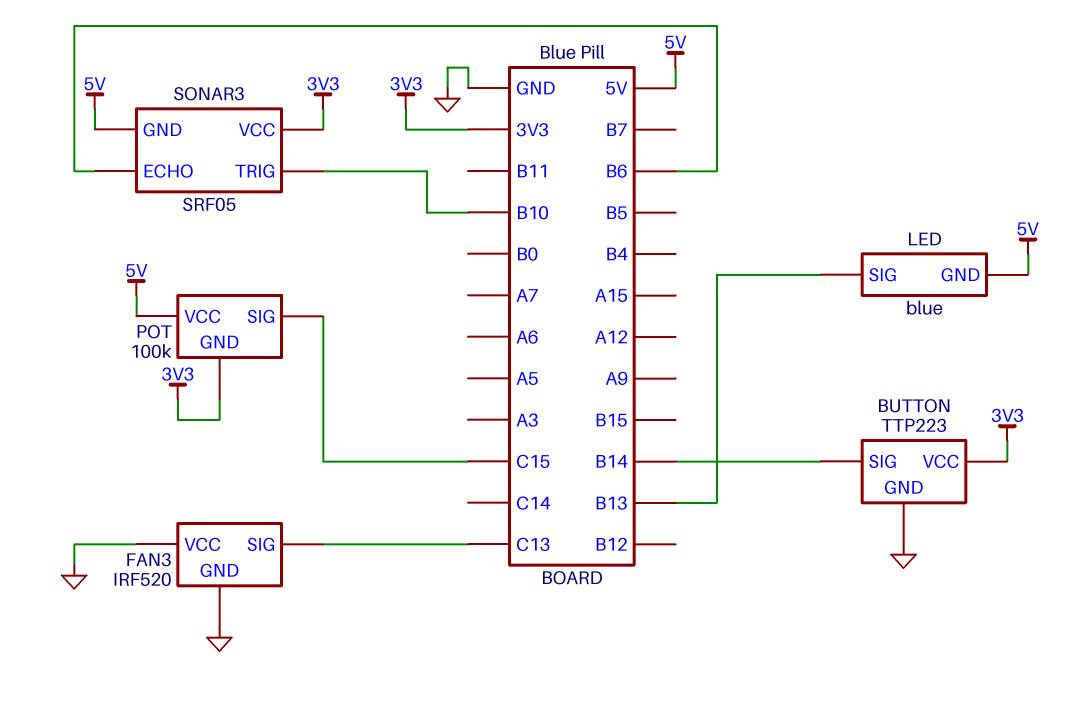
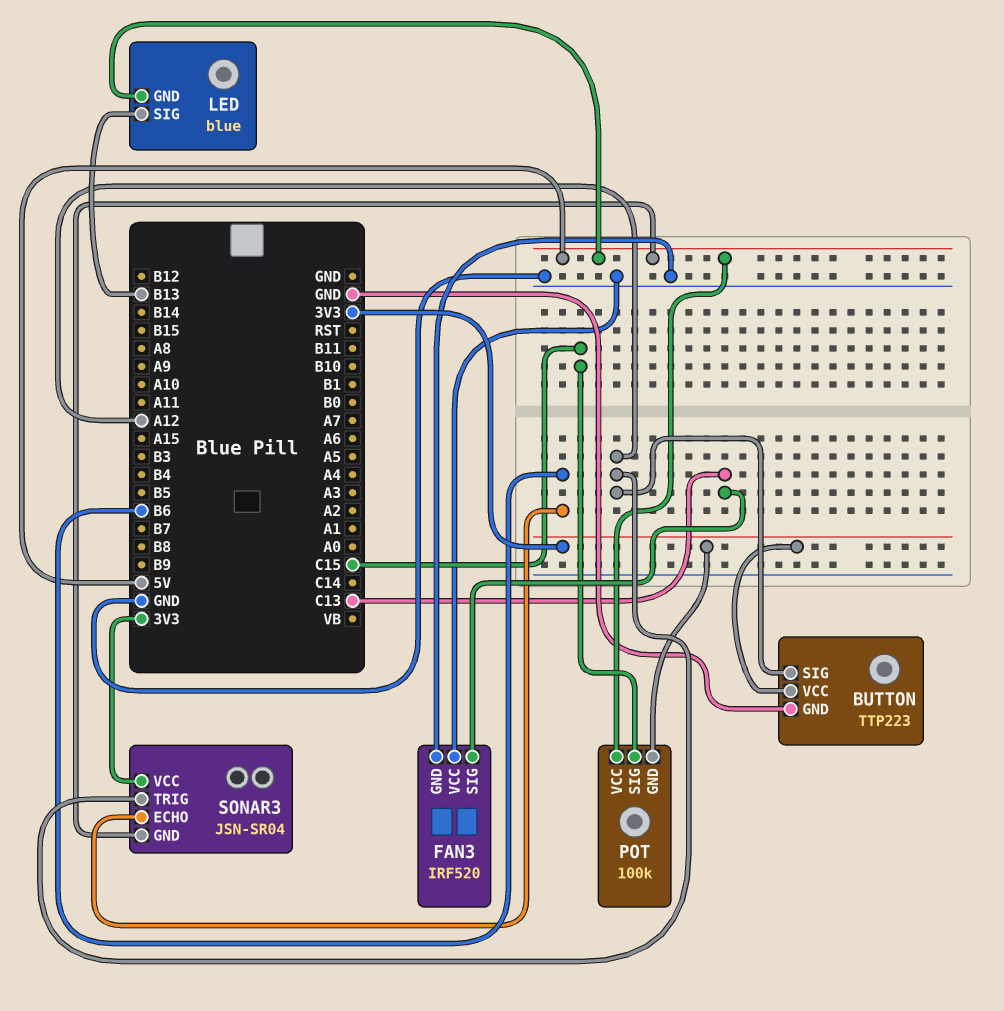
BUTTON pin SIG: B14 -> A12
SONAR3: SRF05 -> JSN-SR04
SONAR3 pin TRIG: B10 -> A12

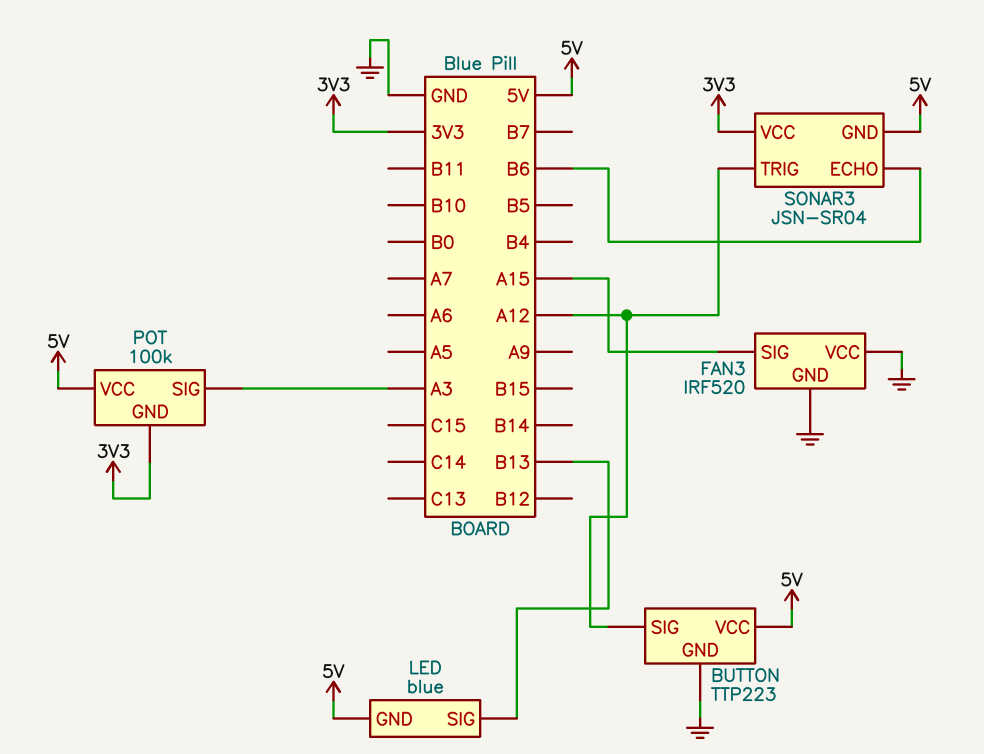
BUTTON pin VCC: 3V3 -> 5V
FAN3 pin SIG: C13 -> A15
POT pin SIG: C15 -> A3

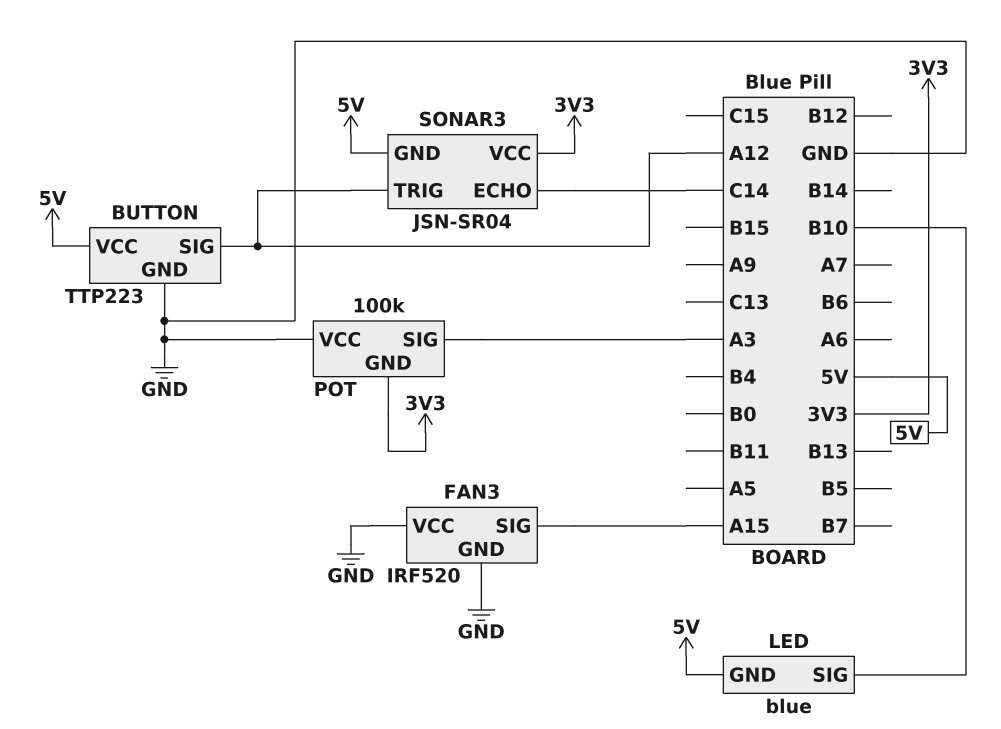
LED pin SIG: B13 -> B10
POT pin VCC: 5V -> GND
SONAR3 pin ECHO: B6 -> C14

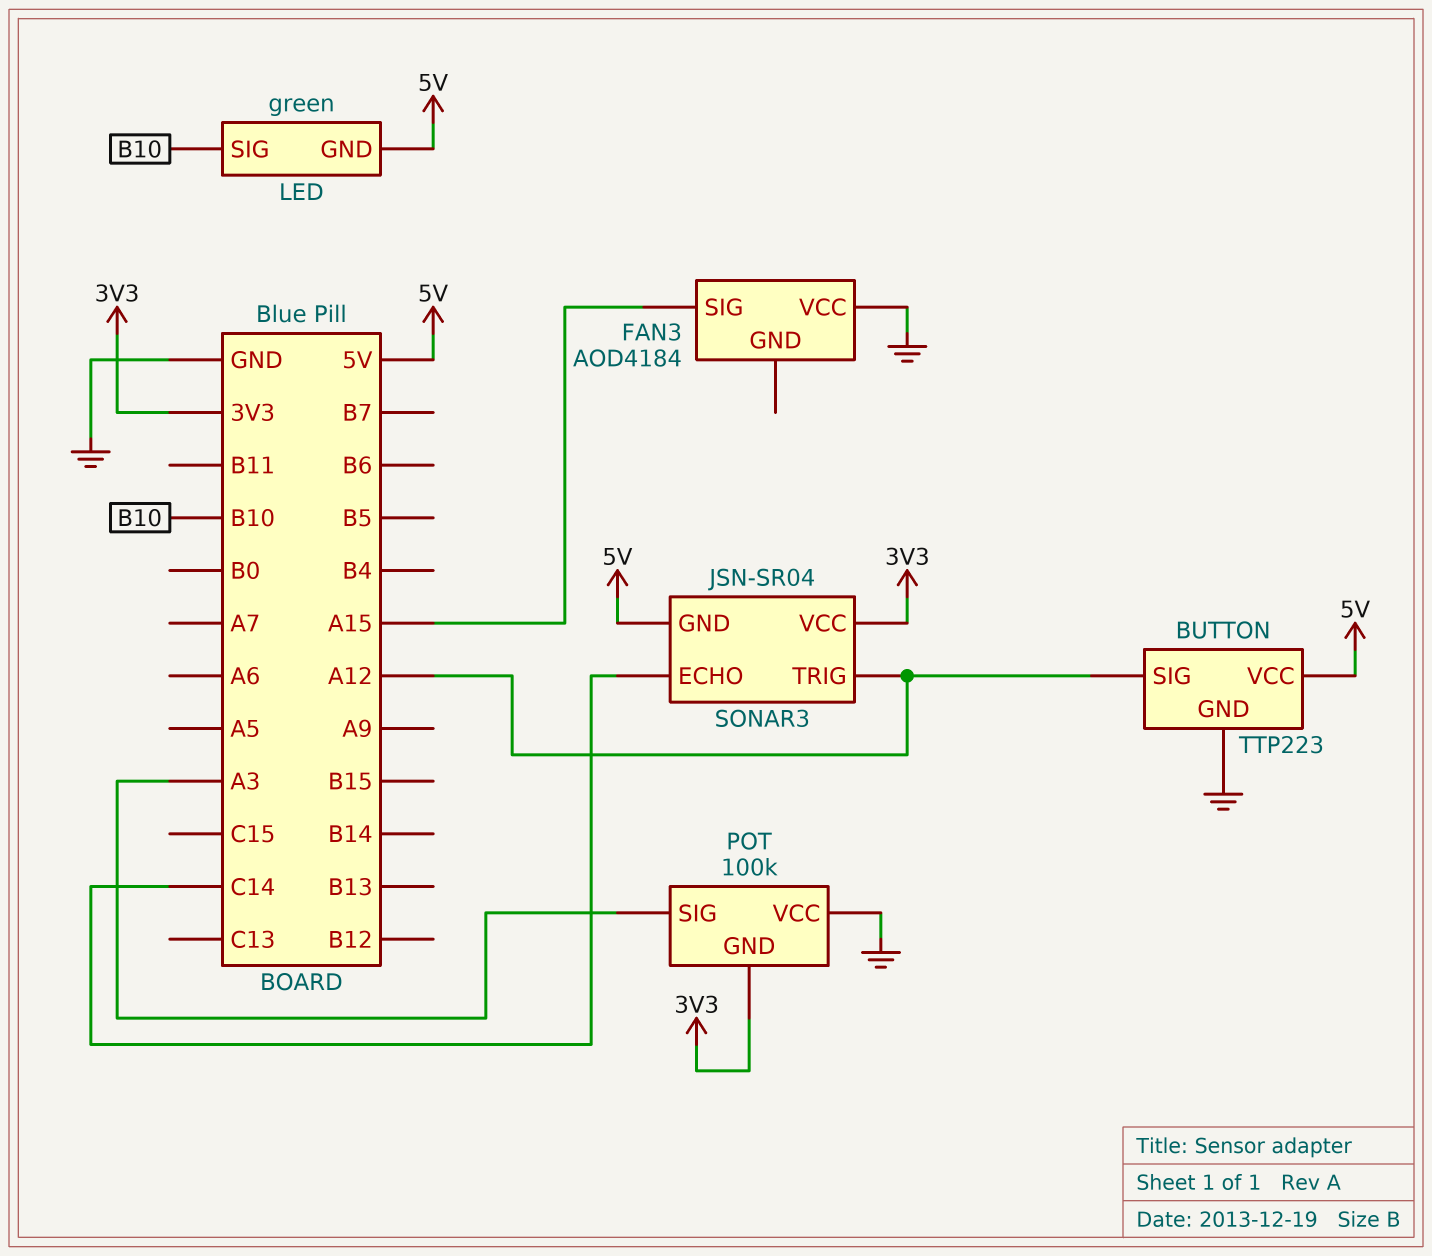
FAN3: IRF520 -> AOD4184
FAN3 pin GND: GND -> none
LED: blue -> green

